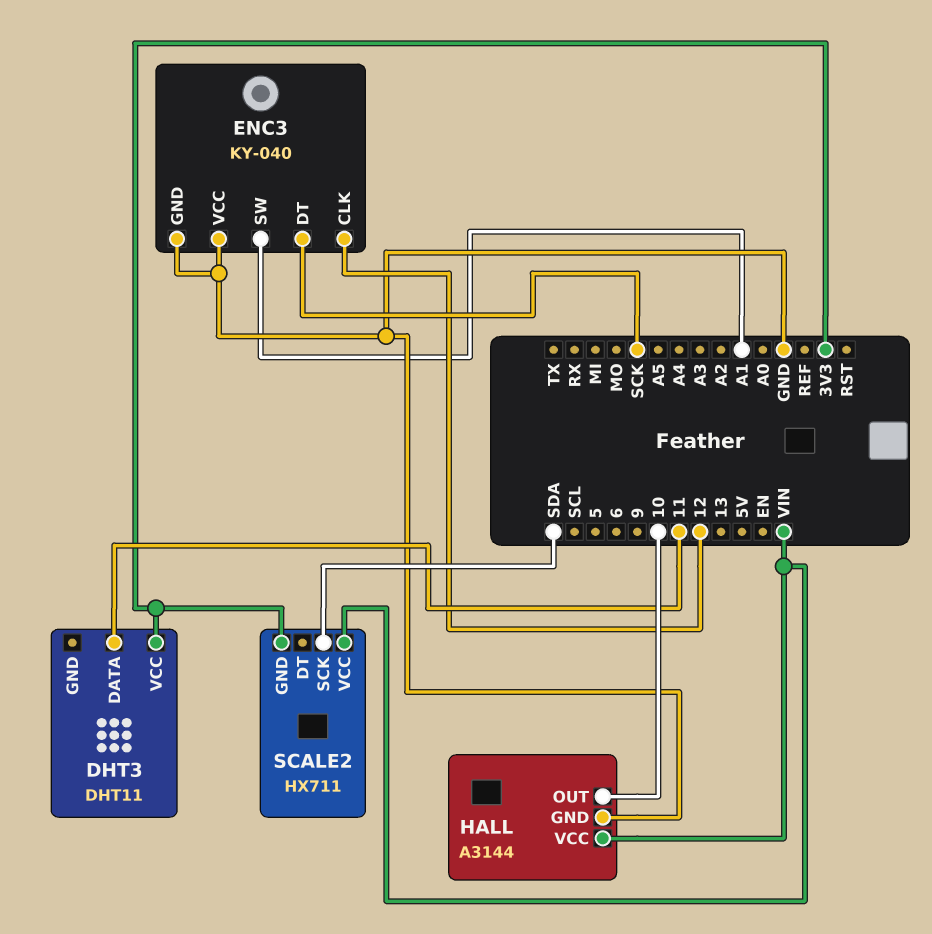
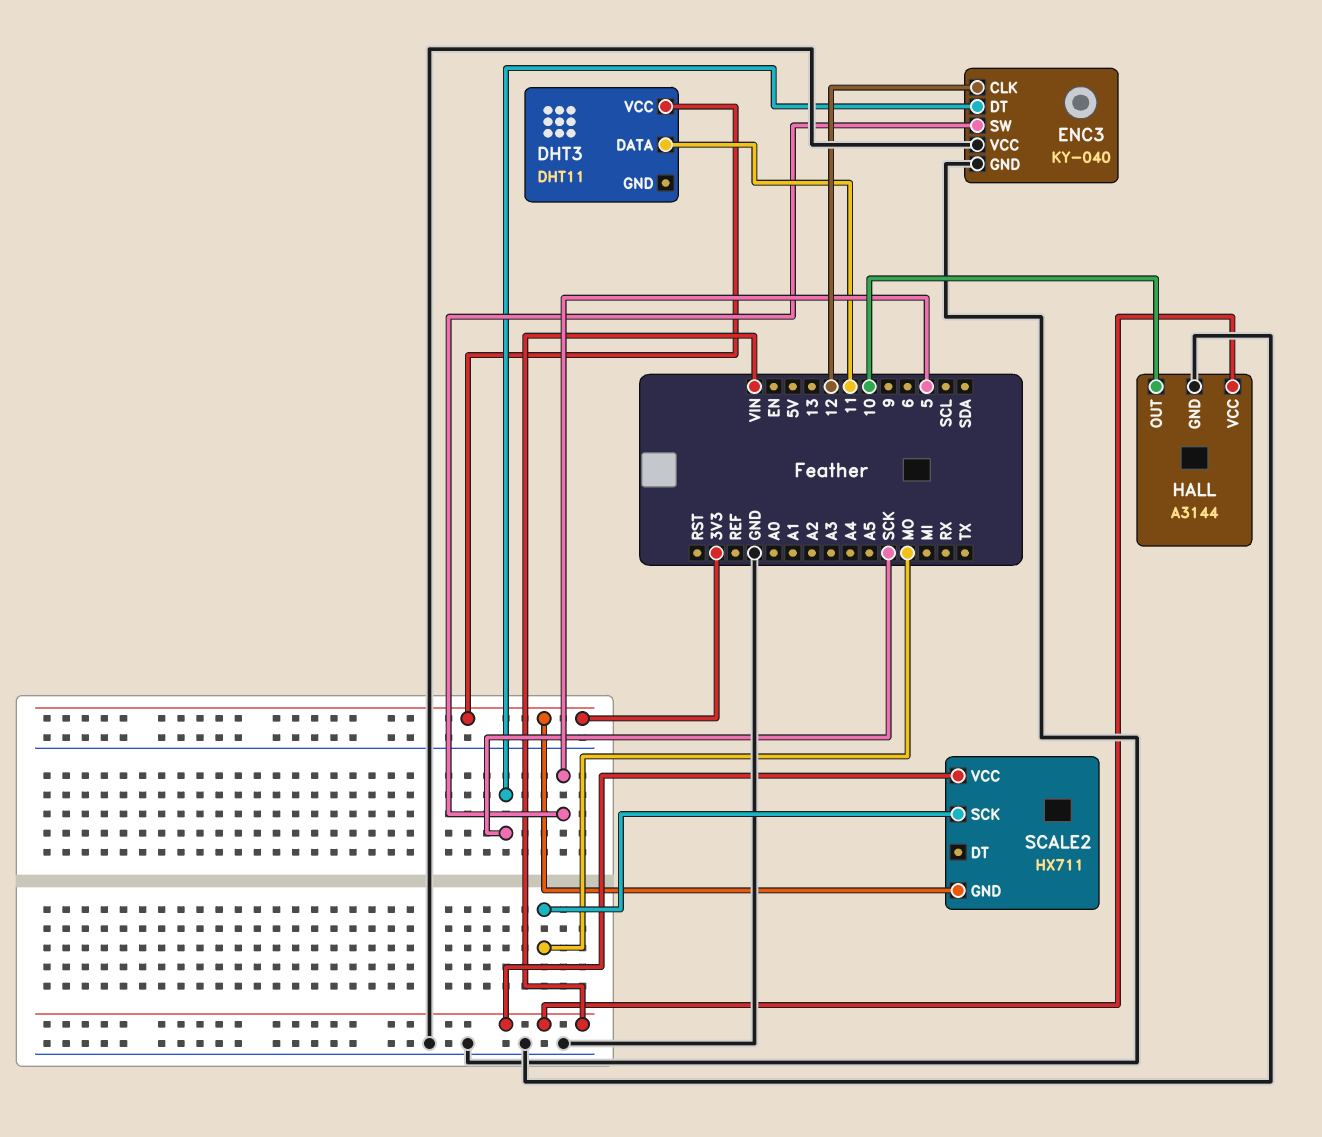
ENC3 pin SW: A1 -> 5
SCALE2 pin SCK: SDA -> MO

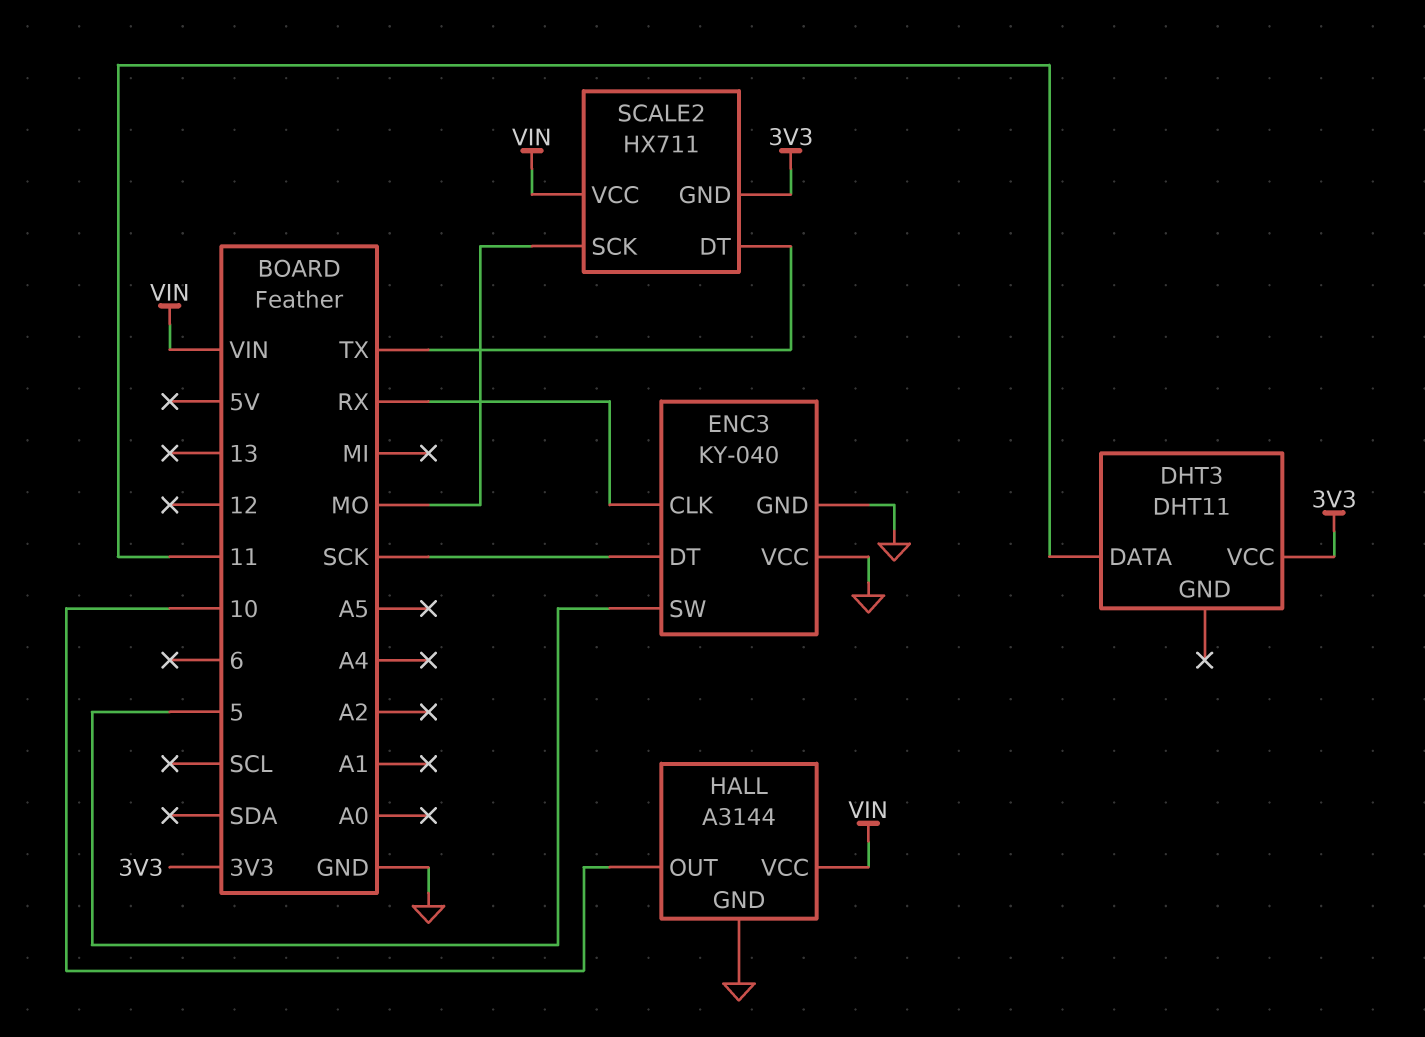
ENC3 pin CLK: 12 -> RX
SCALE2 pin DT: none -> TX

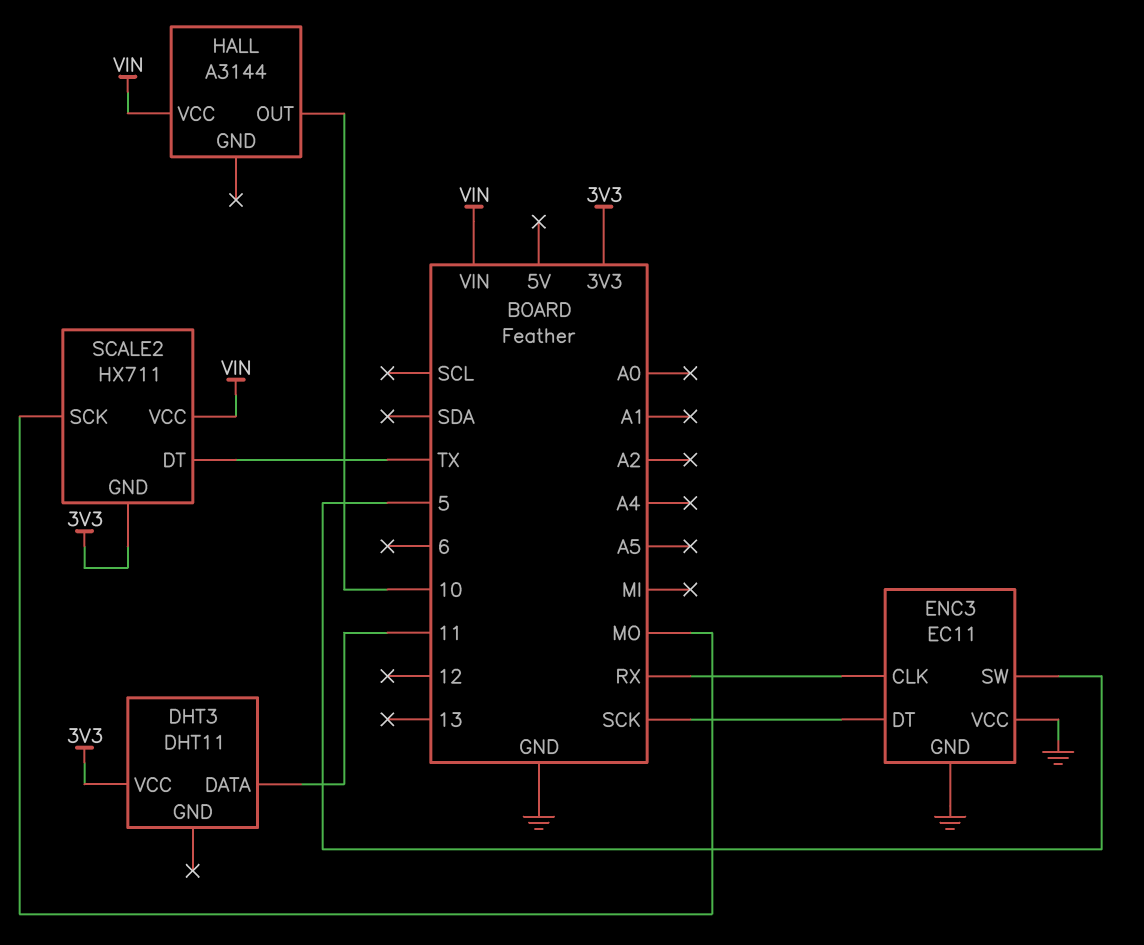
ENC3: KY-040 -> EC11
HALL pin GND: GND -> none

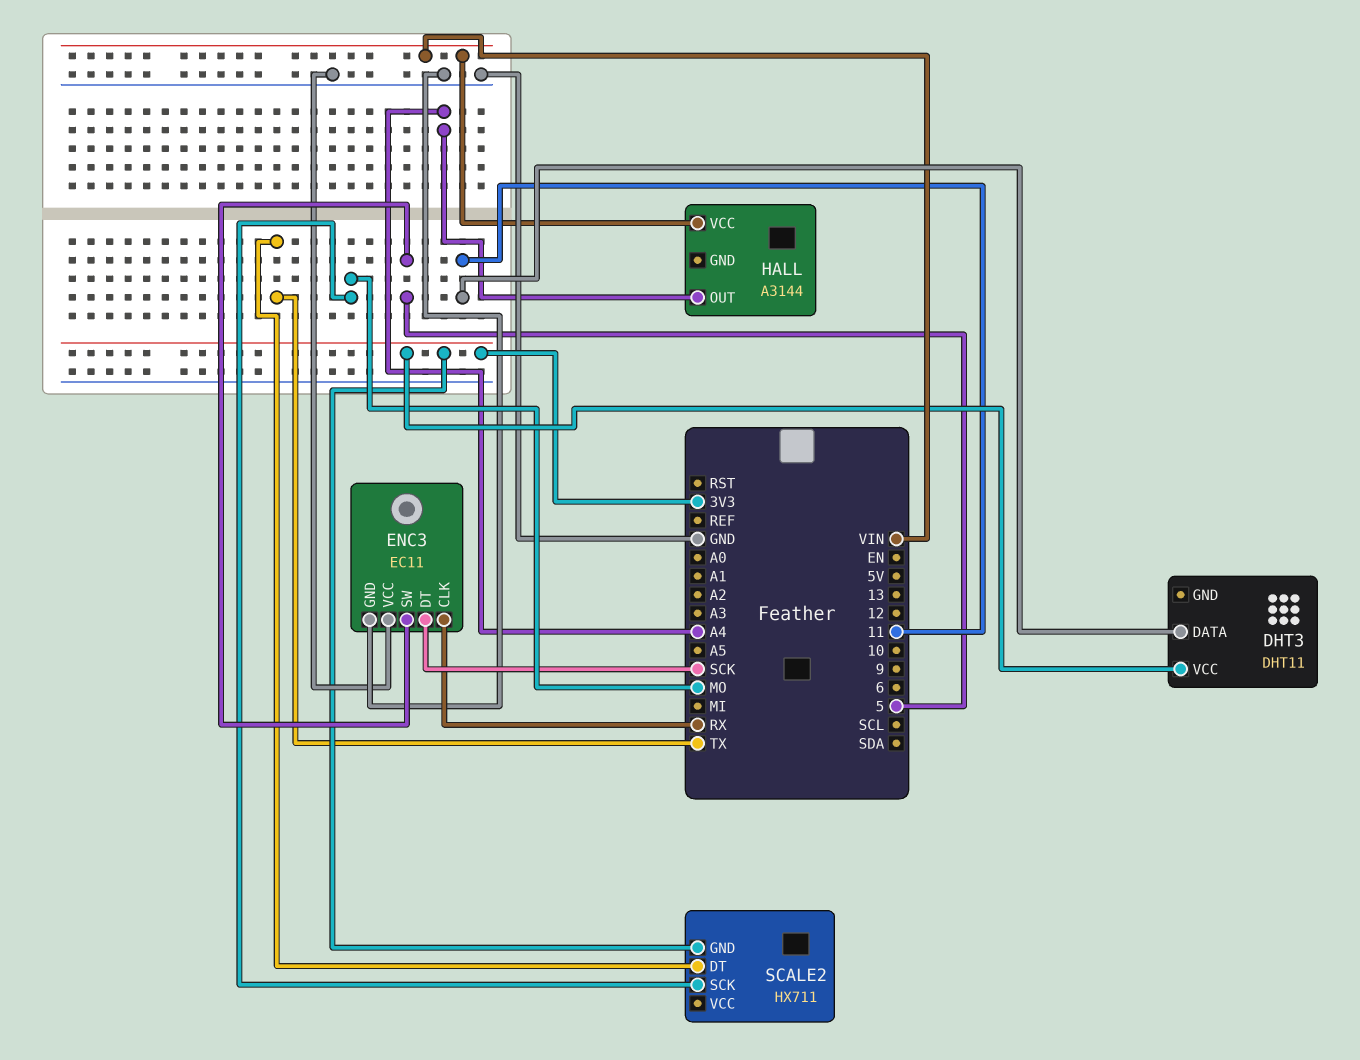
HALL pin OUT: 10 -> A4
SCALE2 pin VCC: VIN -> none

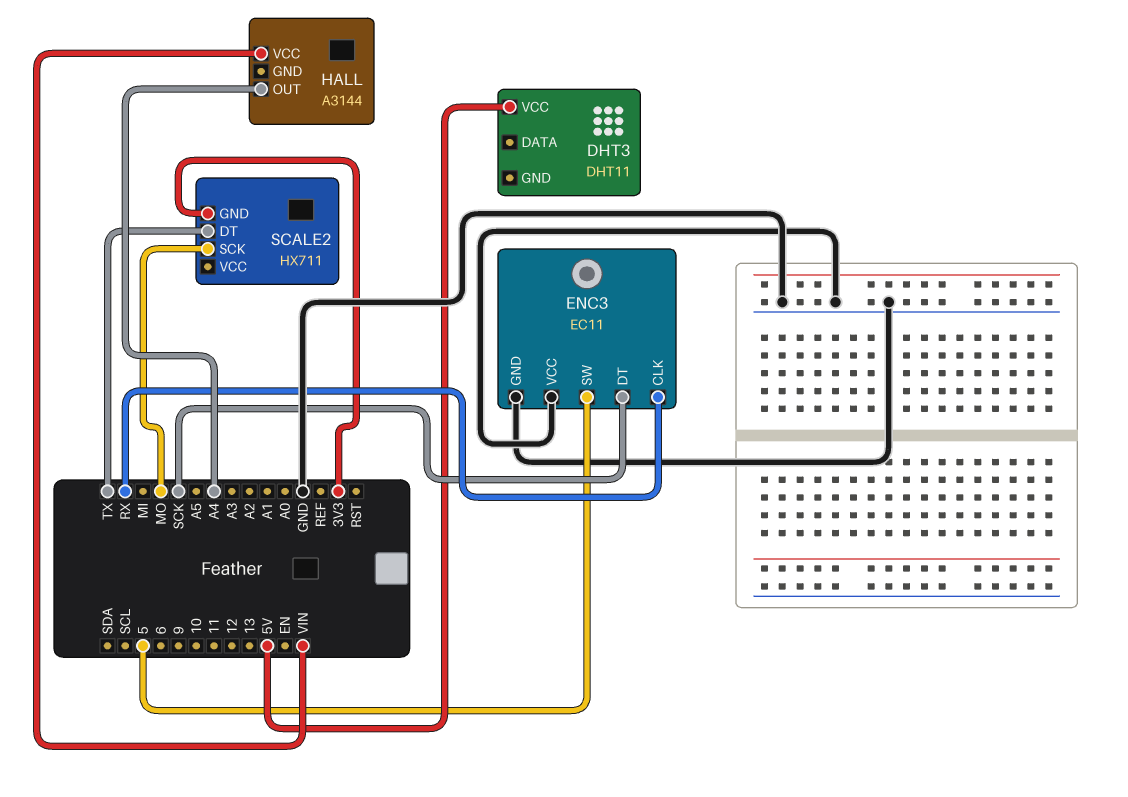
DHT3 pin DATA: 11 -> none
DHT3 pin VCC: 3V3 -> 5V

